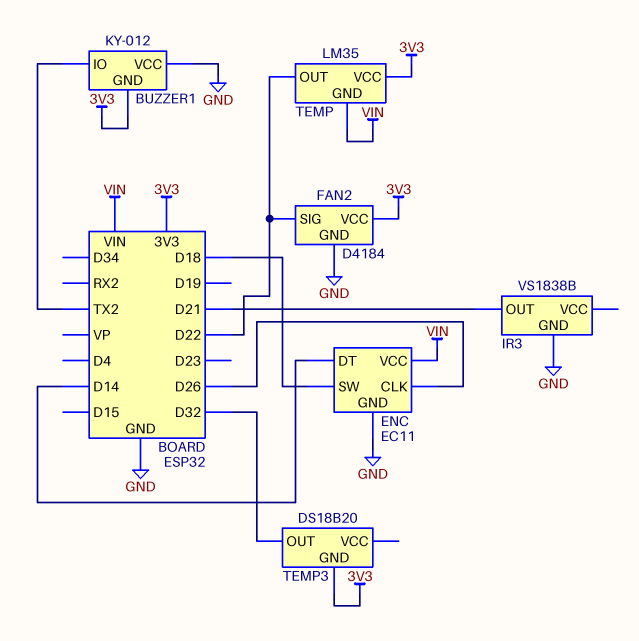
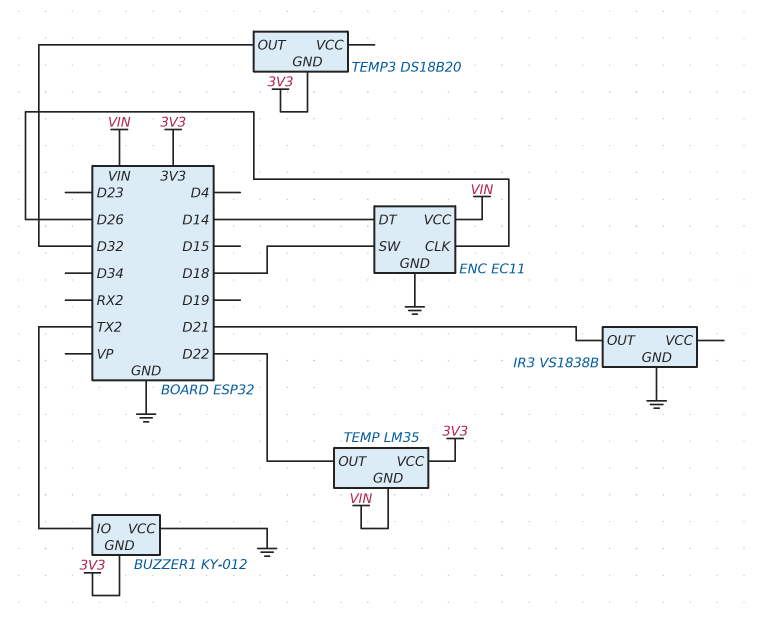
FAN2: D4184 -> none
FAN2 pin GND: GND -> none
FAN2 pin SIG: D22 -> none
FAN2 pin VCC: 3V3 -> none

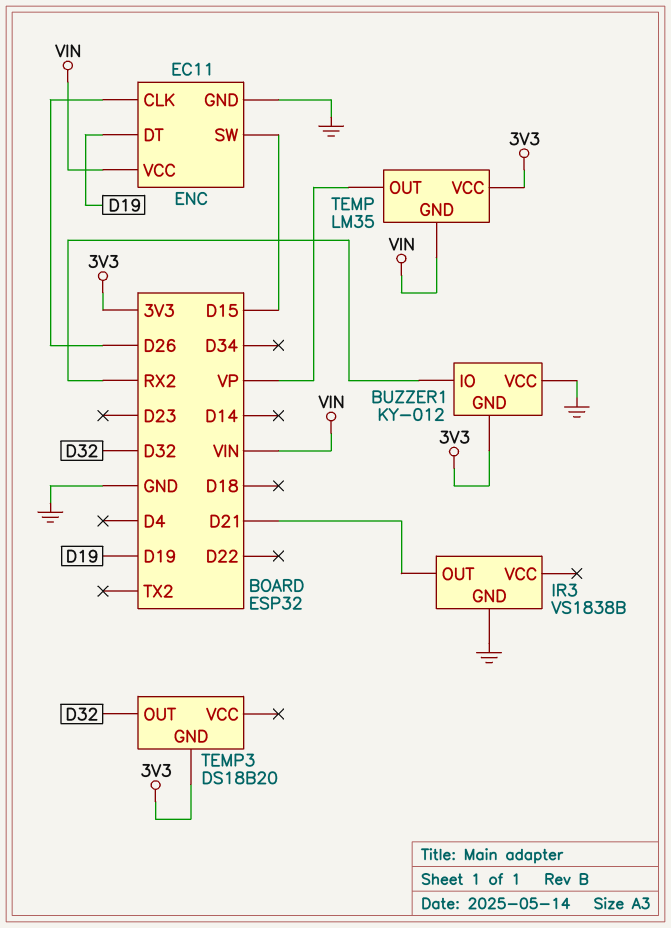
BUZZER1 pin IO: TX2 -> RX2
ENC pin DT: D14 -> D19
ENC pin SW: D18 -> D15
TEMP pin OUT: D22 -> VP

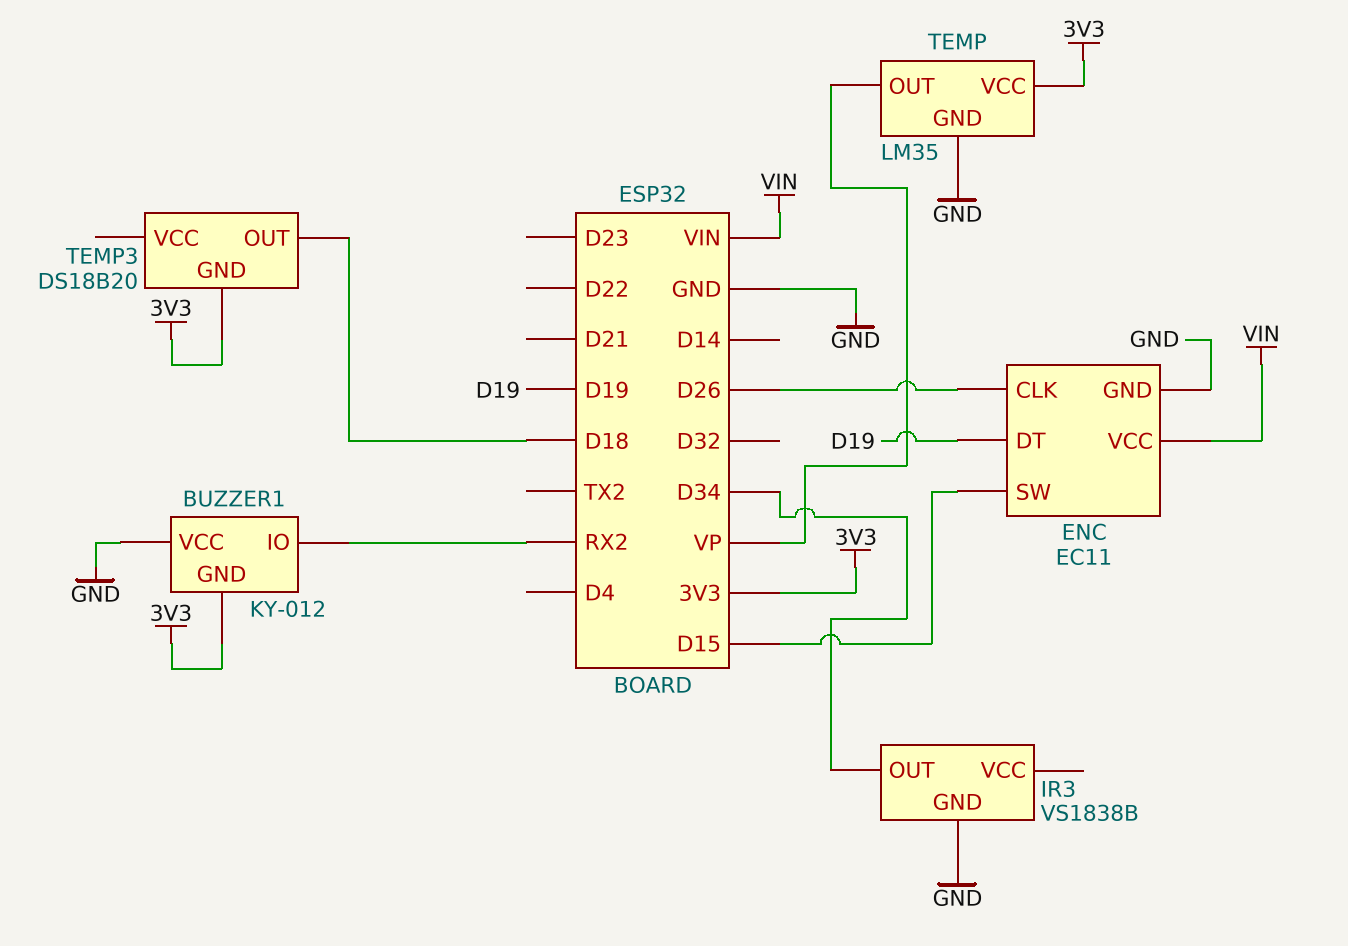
IR3 pin OUT: D21 -> D34
TEMP pin GND: VIN -> GND
TEMP3 pin OUT: D32 -> D18

